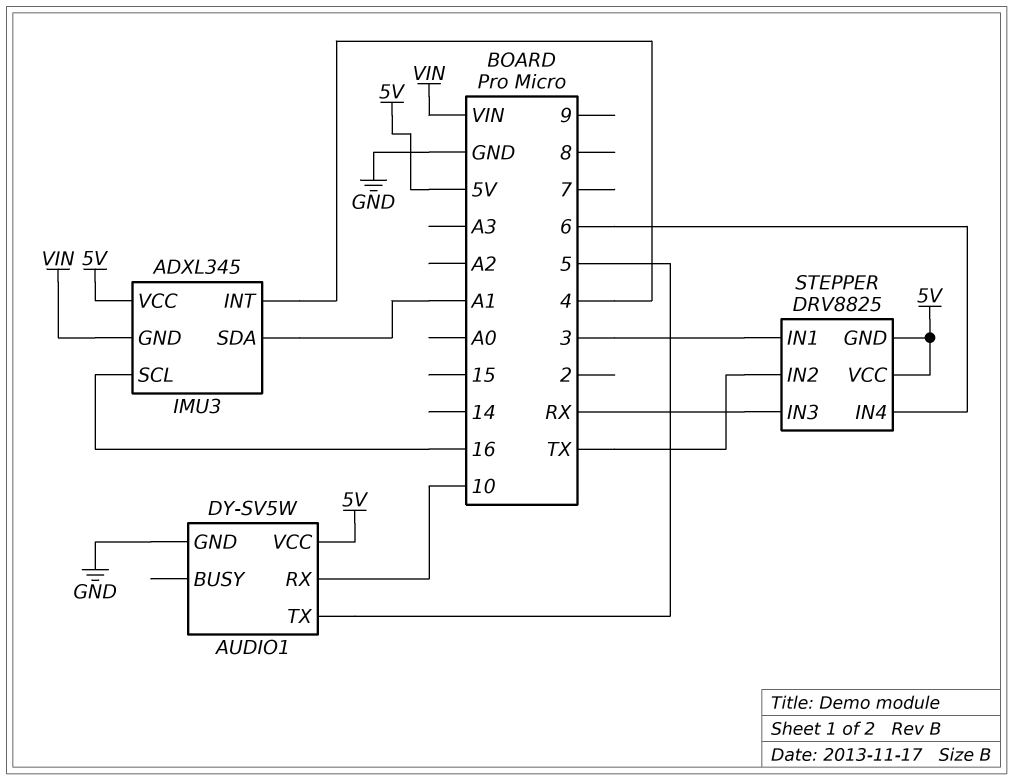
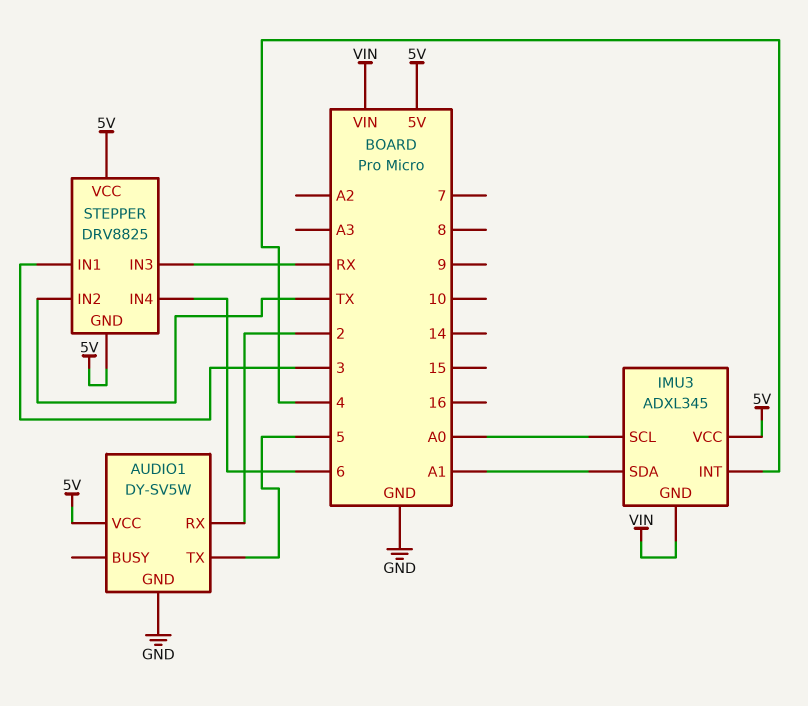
AUDIO1 pin RX: 10 -> 2
IMU3 pin SCL: 16 -> A0

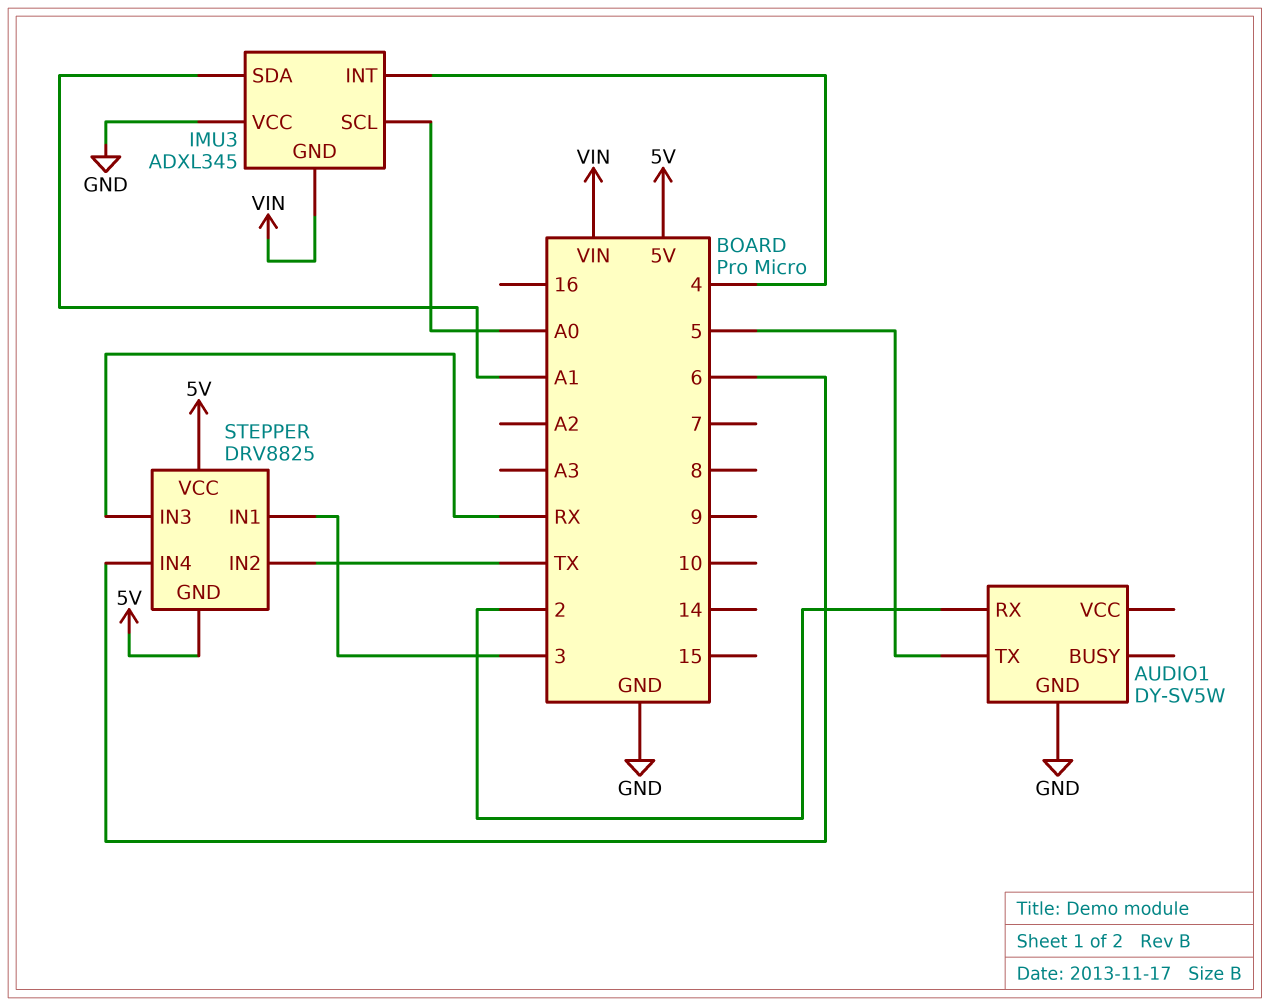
AUDIO1 pin VCC: 5V -> none
IMU3 pin VCC: 5V -> GND

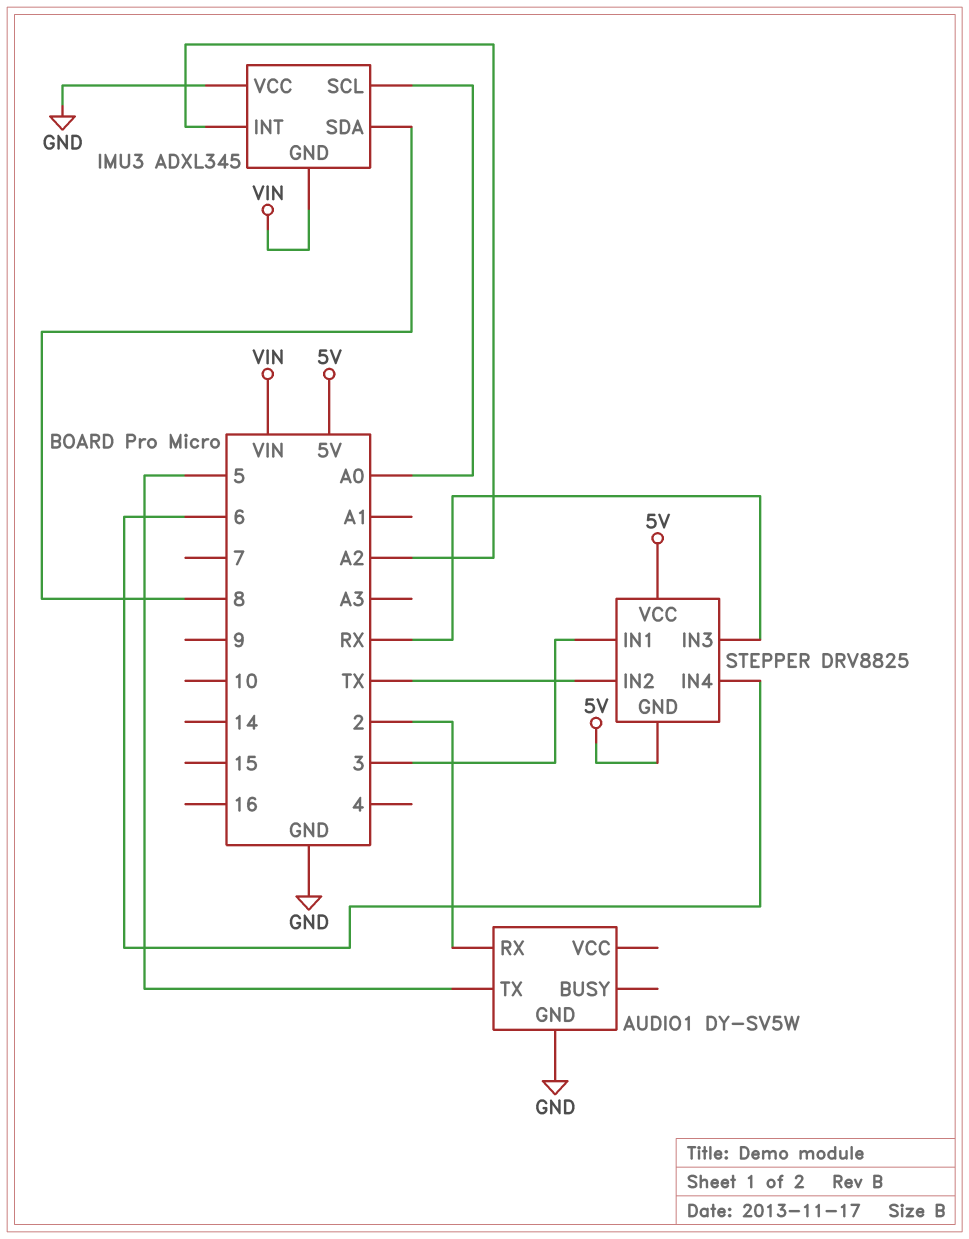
IMU3 pin INT: 4 -> A2
IMU3 pin SDA: A1 -> 8

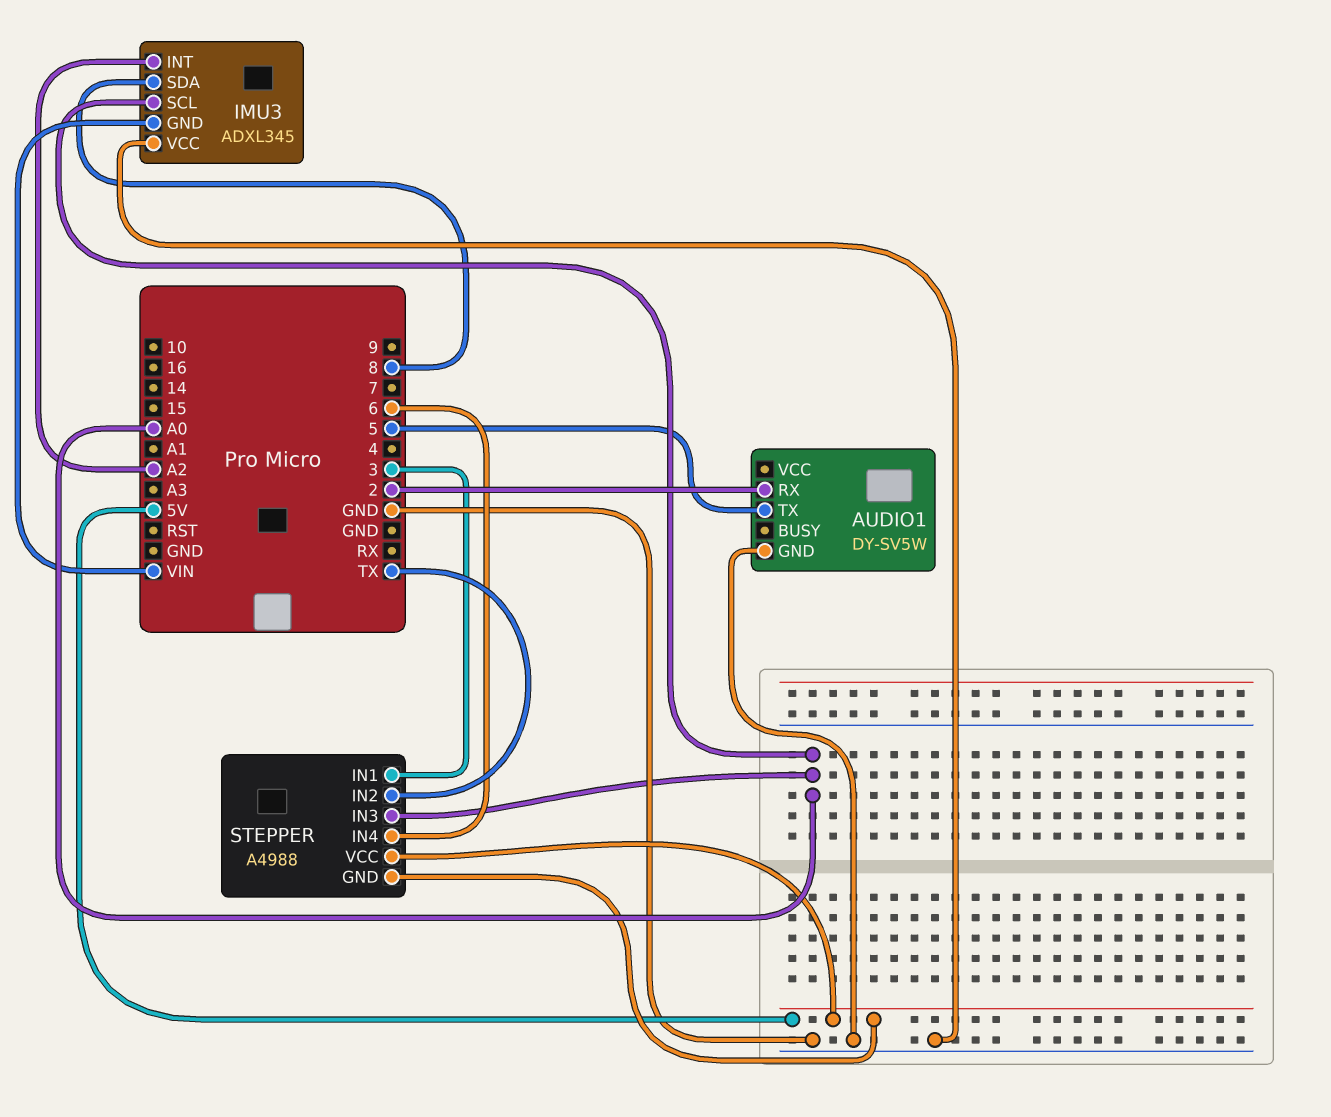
STEPPER: DRV8825 -> A4988
STEPPER pin IN3: RX -> A0

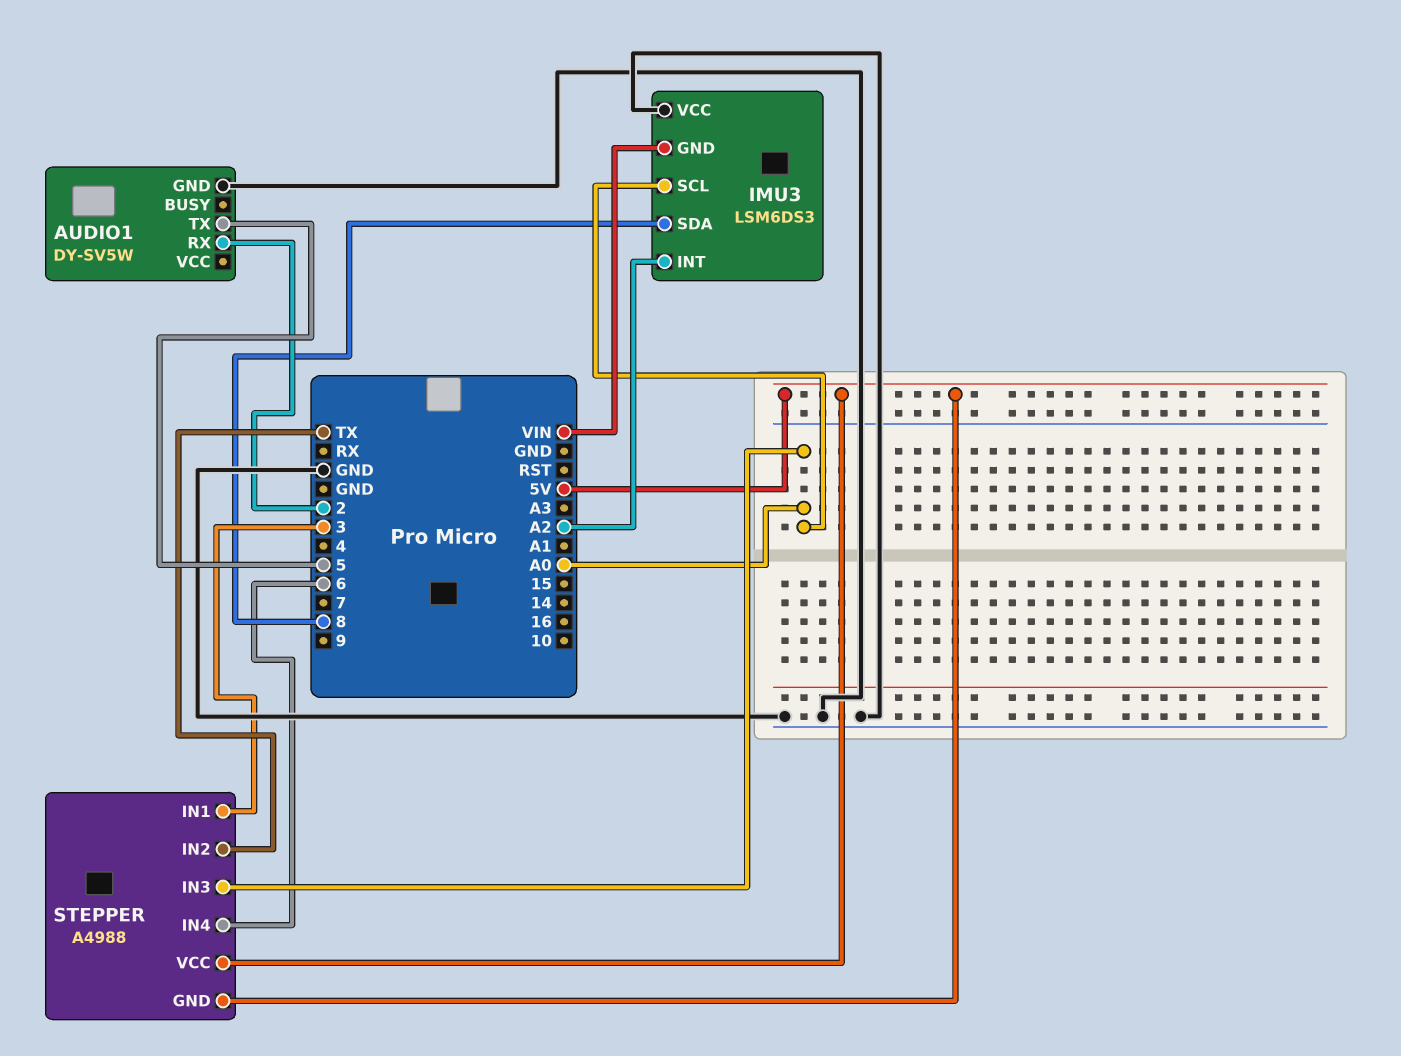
IMU3: ADXL345 -> LSM6DS3

